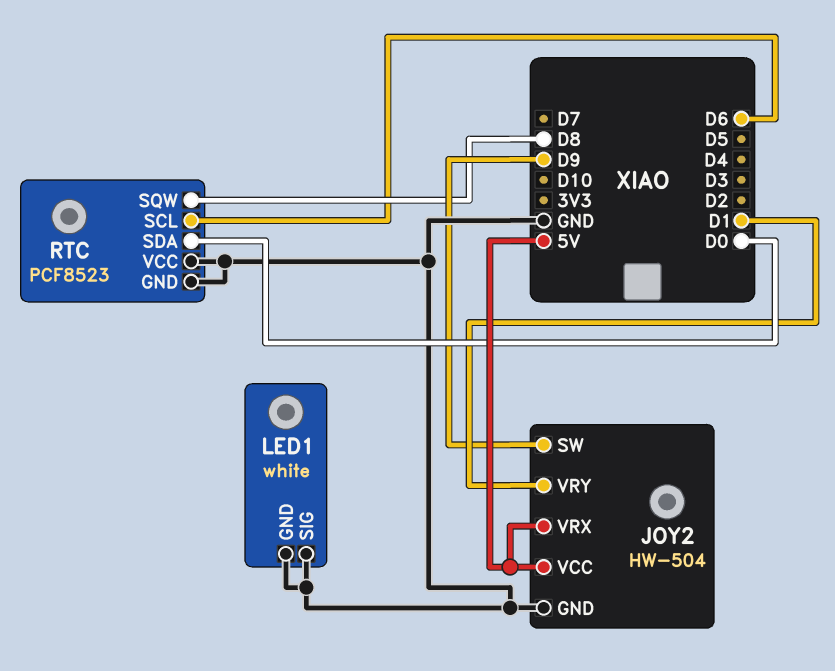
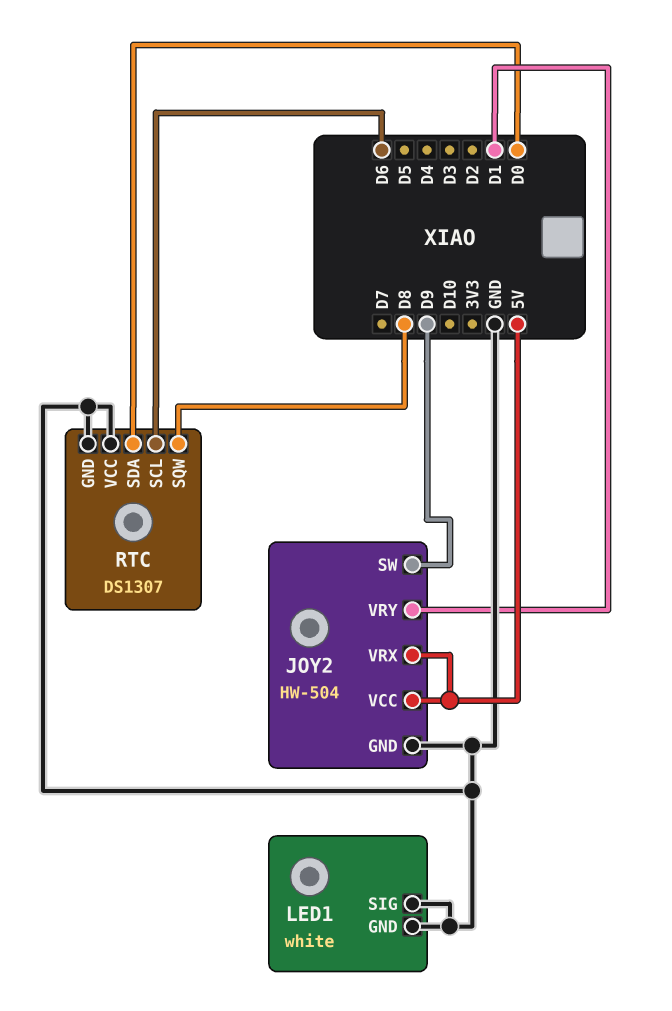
RTC: PCF8523 -> DS1307

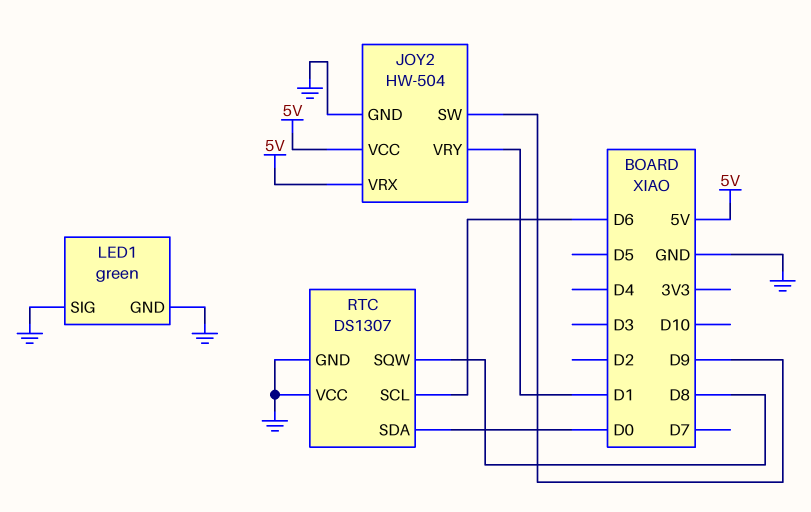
LED1: white -> green

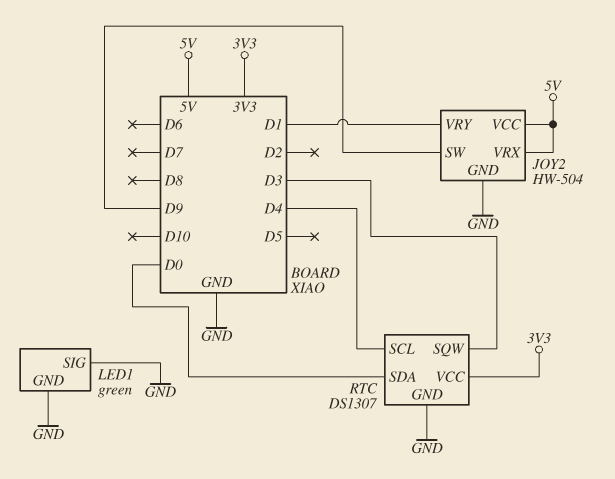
RTC pin SCL: D6 -> D4
RTC pin SQW: D8 -> D3
RTC pin VCC: GND -> 3V3

